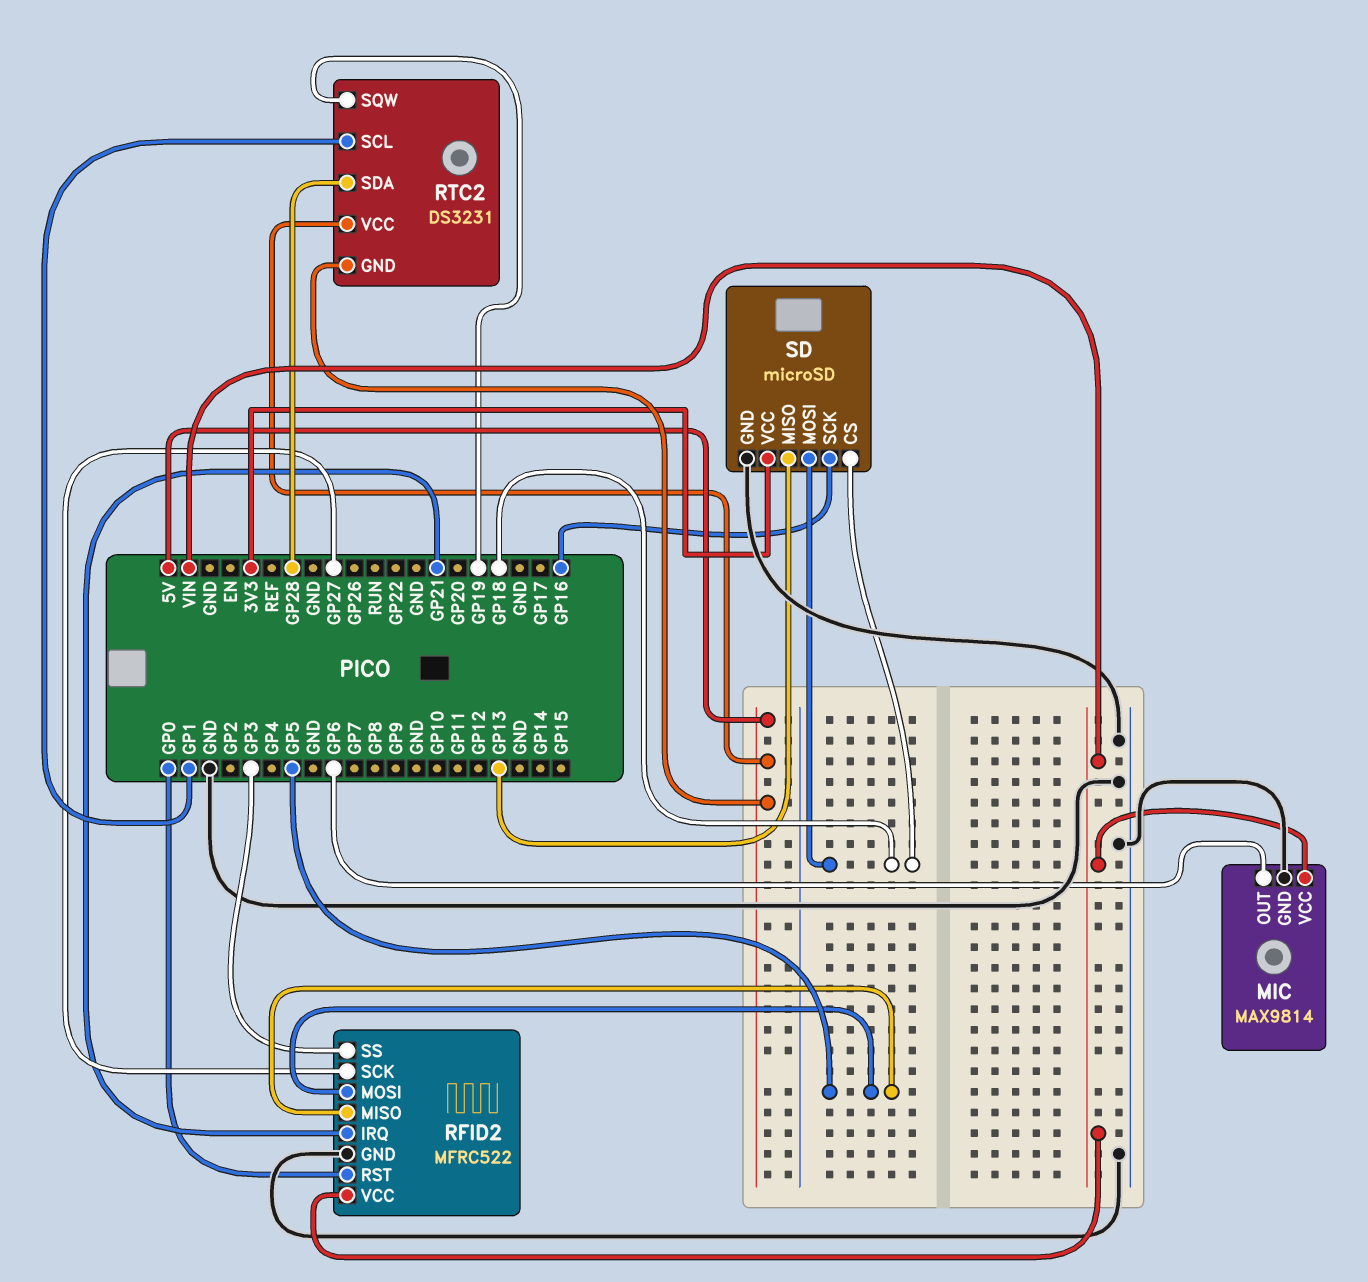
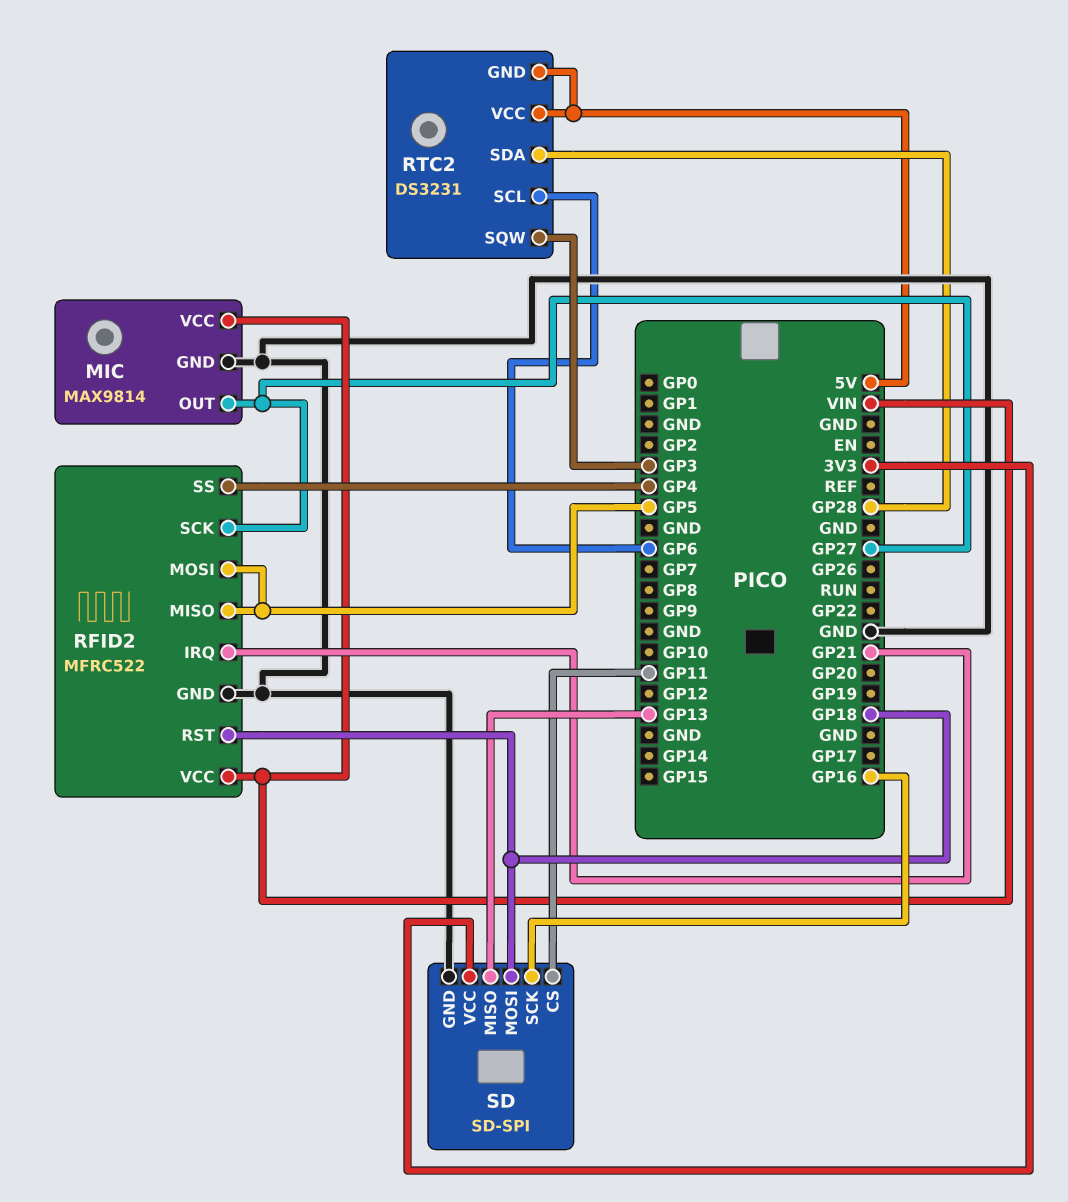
MIC pin OUT: GP6 -> GP27
RFID2 pin RST: GP0 -> GP18
RFID2 pin SS: GP3 -> GP4
RTC2 pin SCL: GP1 -> GP6
RTC2 pin SQW: GP19 -> GP3
SD: microSD -> SD-SPI
SD pin CS: GP18 -> GP11

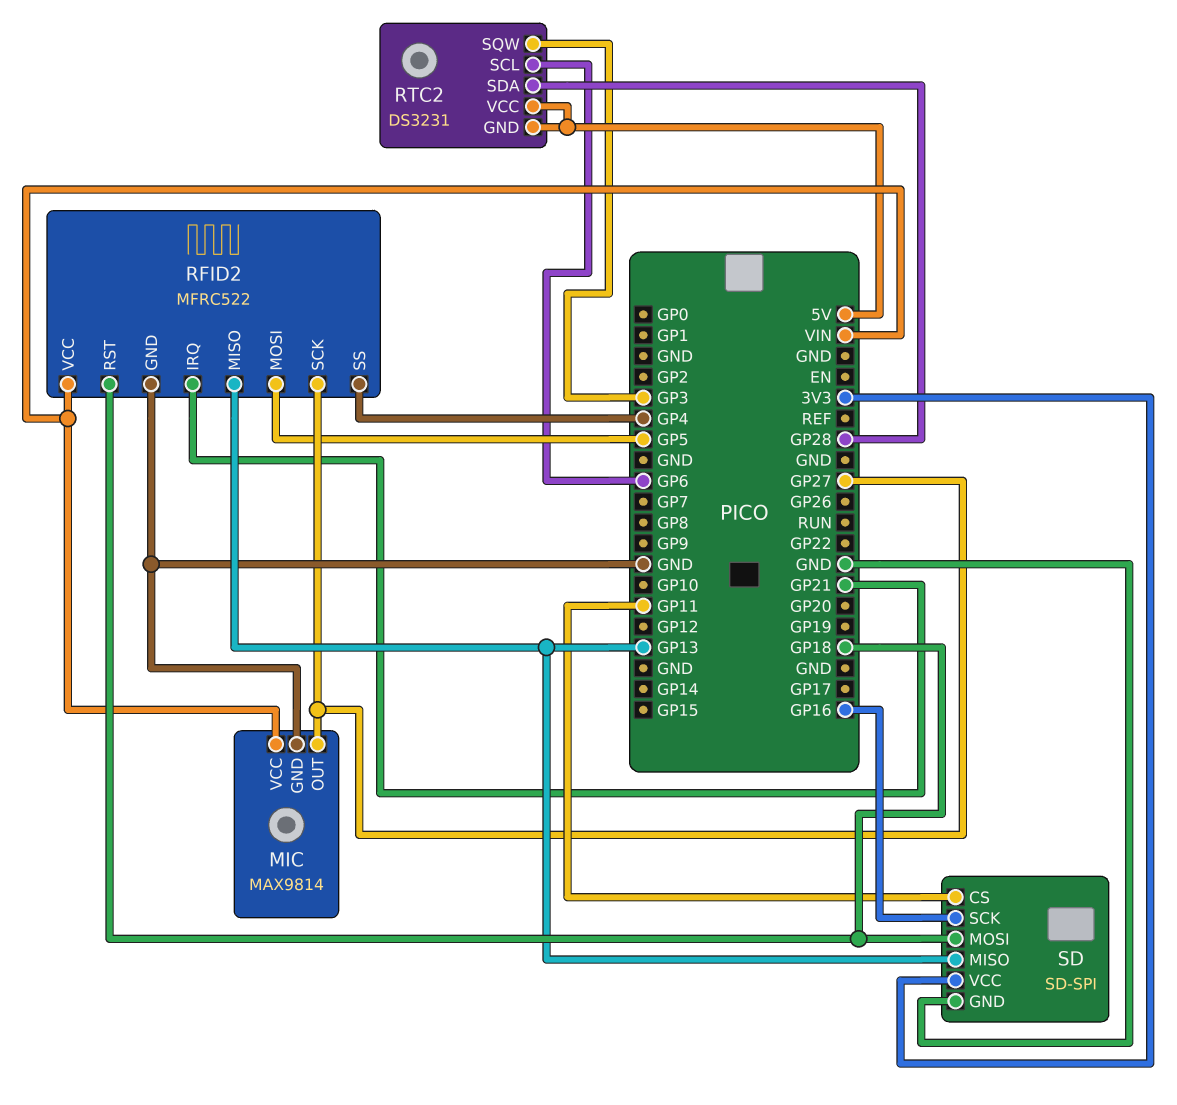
RFID2 pin MISO: GP5 -> GP13

